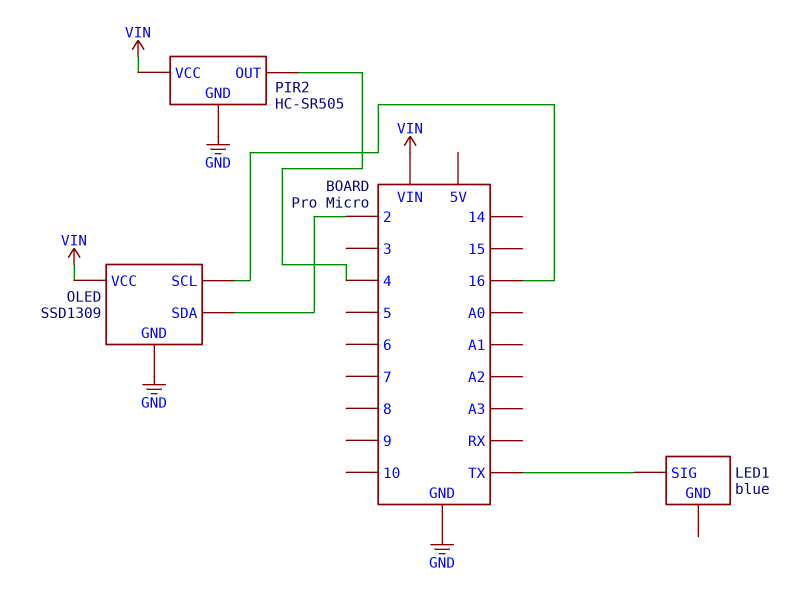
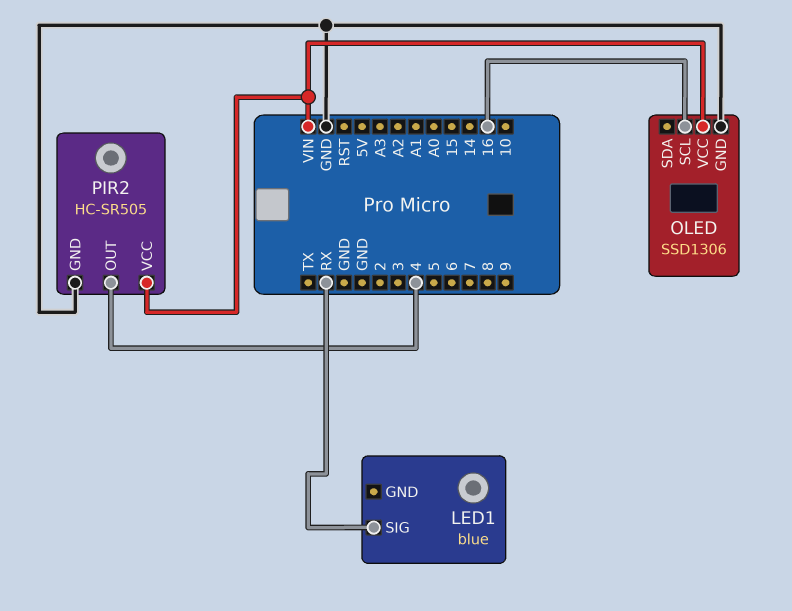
LED1 pin SIG: TX -> RX
OLED: SSD1309 -> SSD1306
OLED pin SDA: 2 -> none

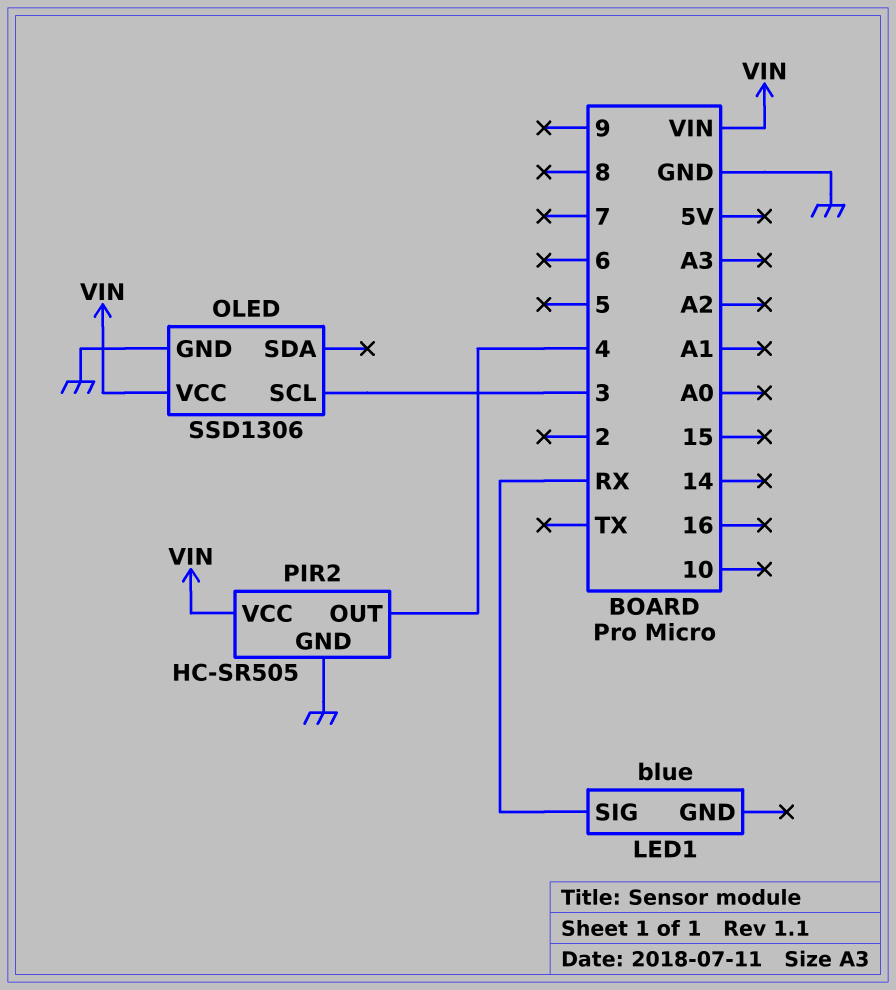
OLED pin SCL: 16 -> 3

